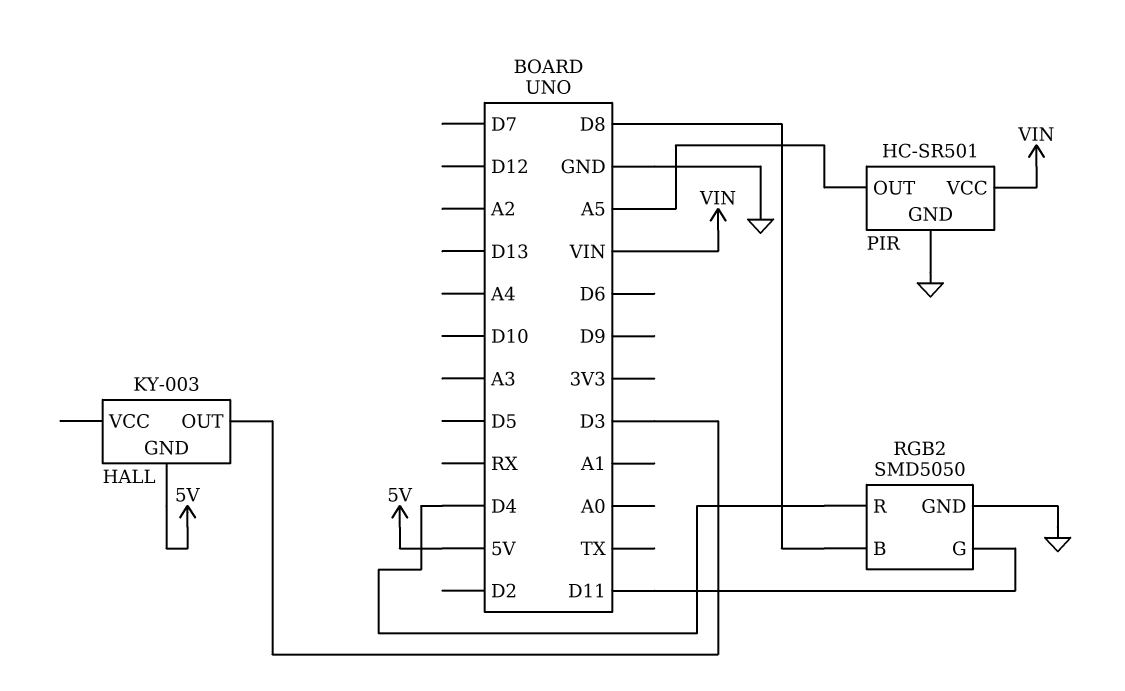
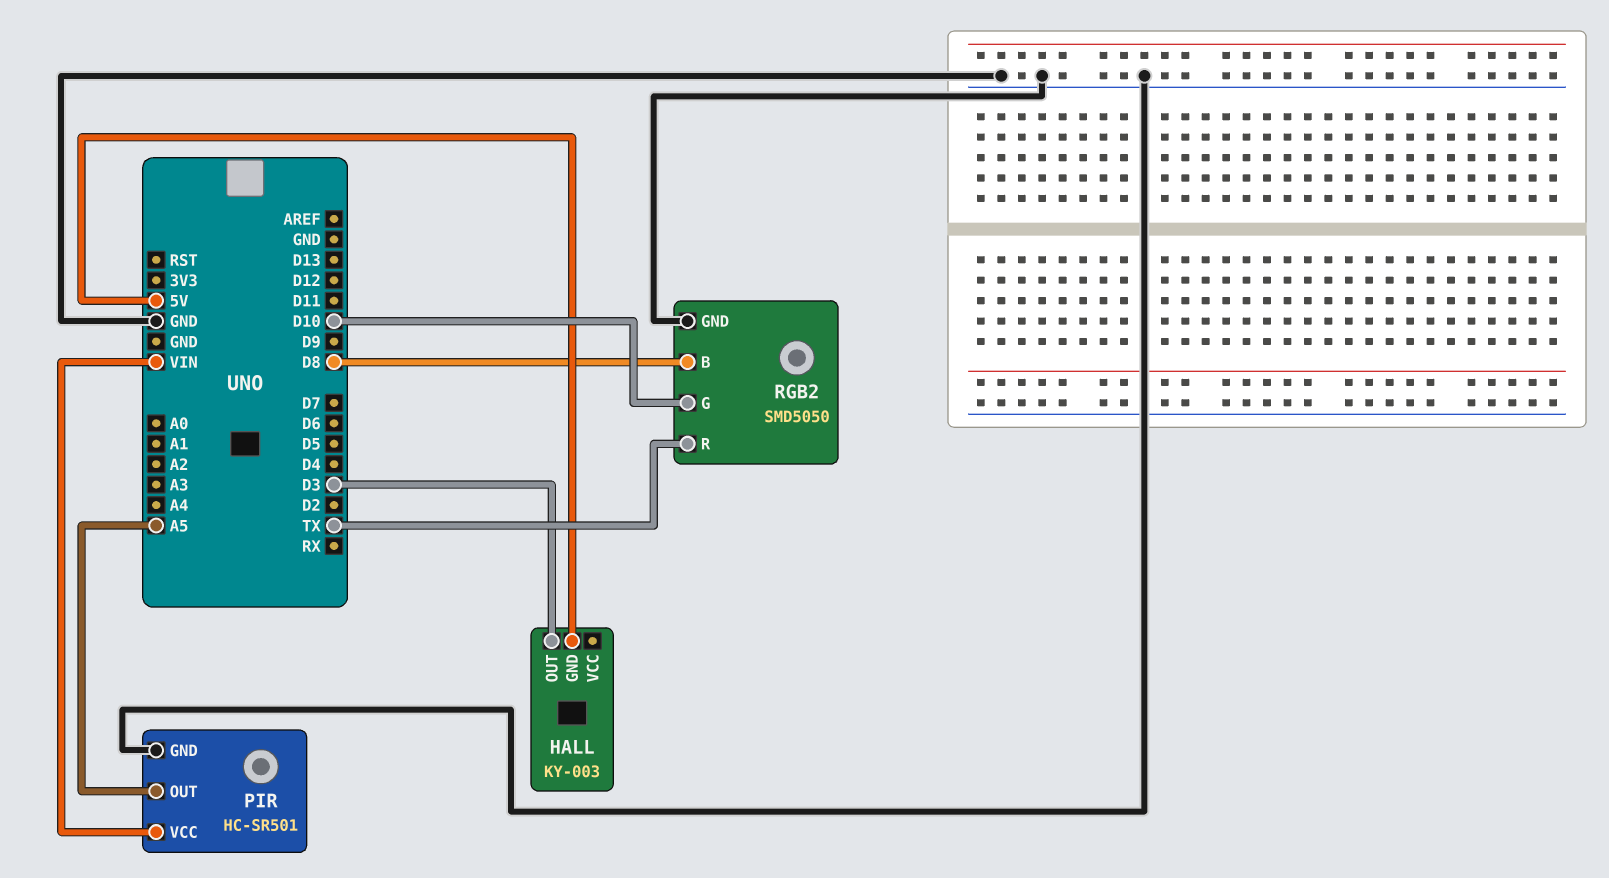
RGB2 pin G: D11 -> D10
RGB2 pin R: D4 -> TX

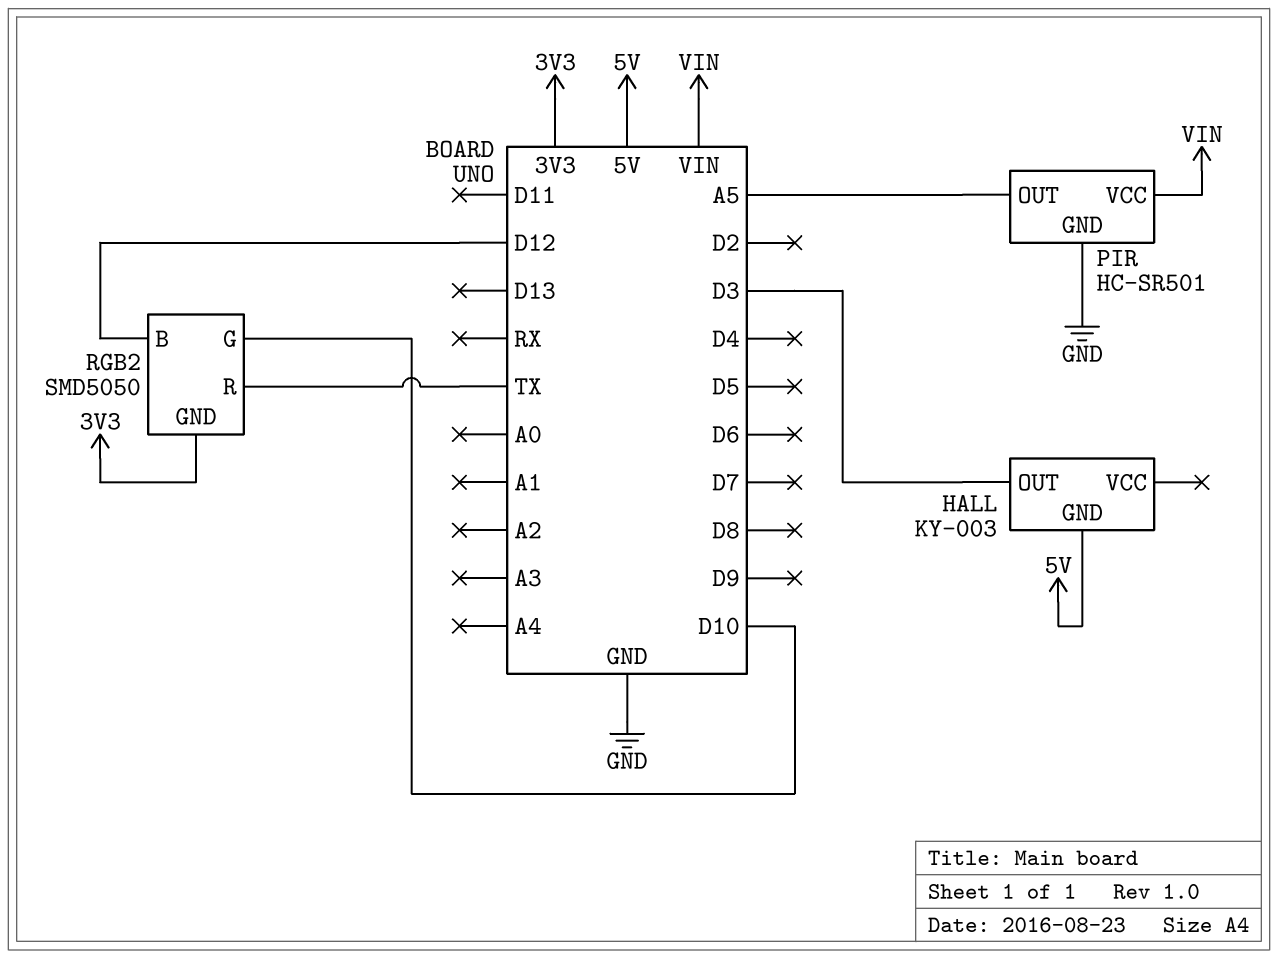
RGB2 pin B: D8 -> D12
RGB2 pin GND: GND -> 3V3

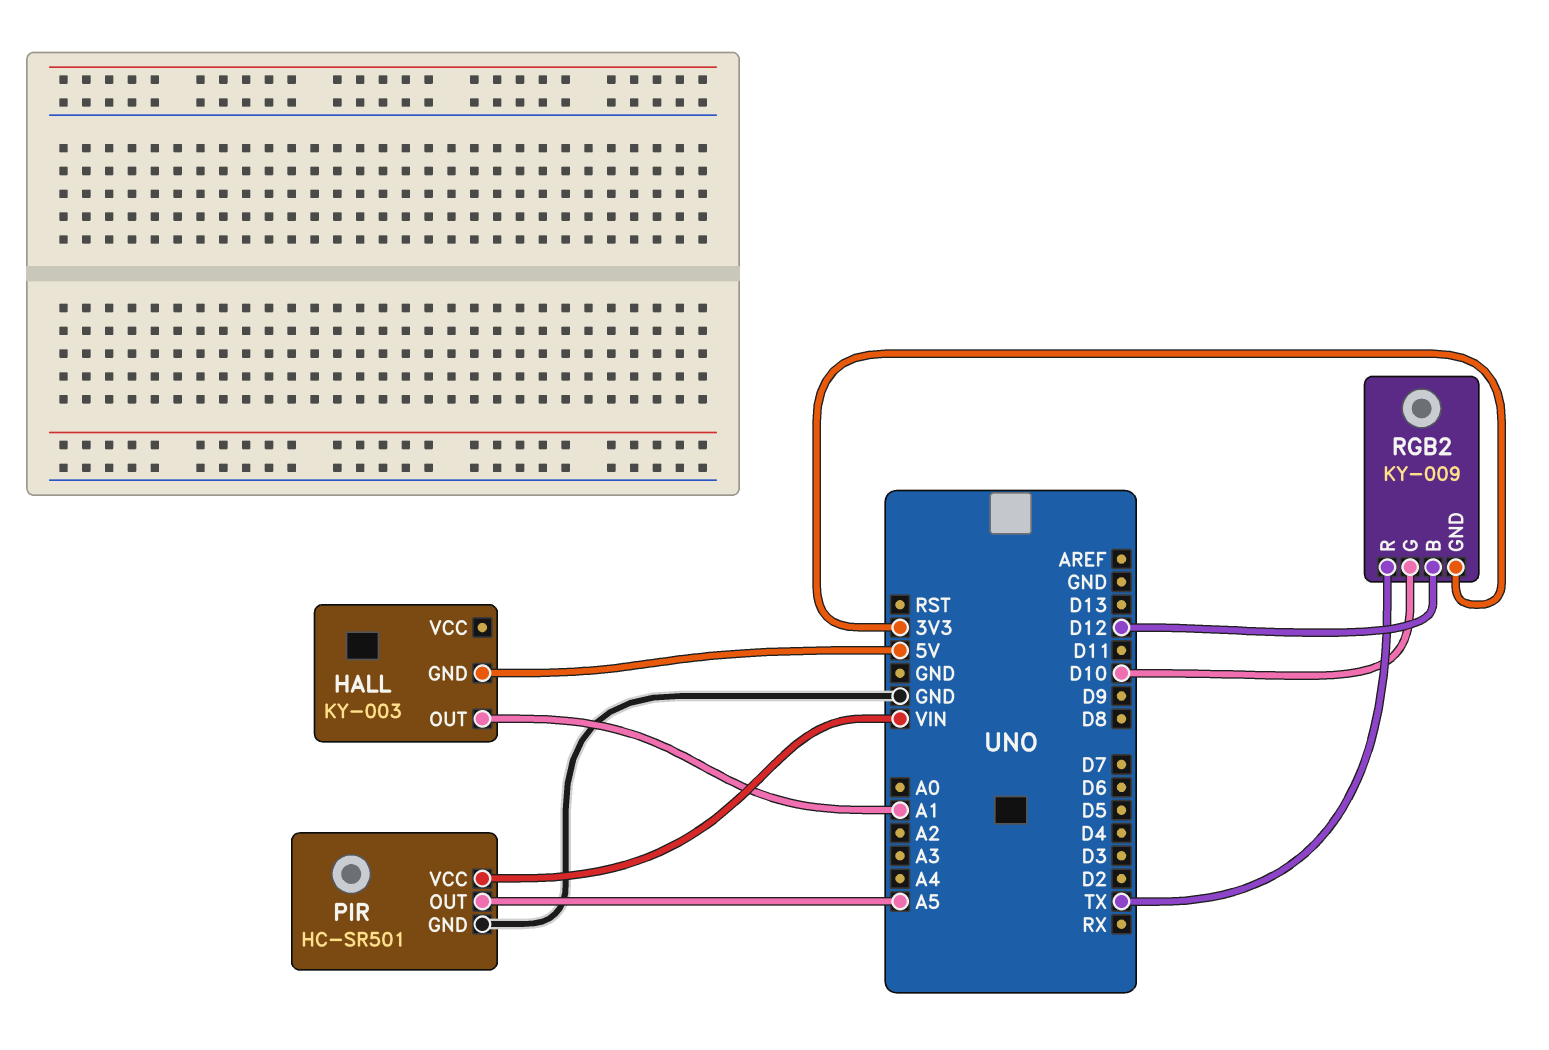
HALL pin OUT: D3 -> A1
RGB2: SMD5050 -> KY-009

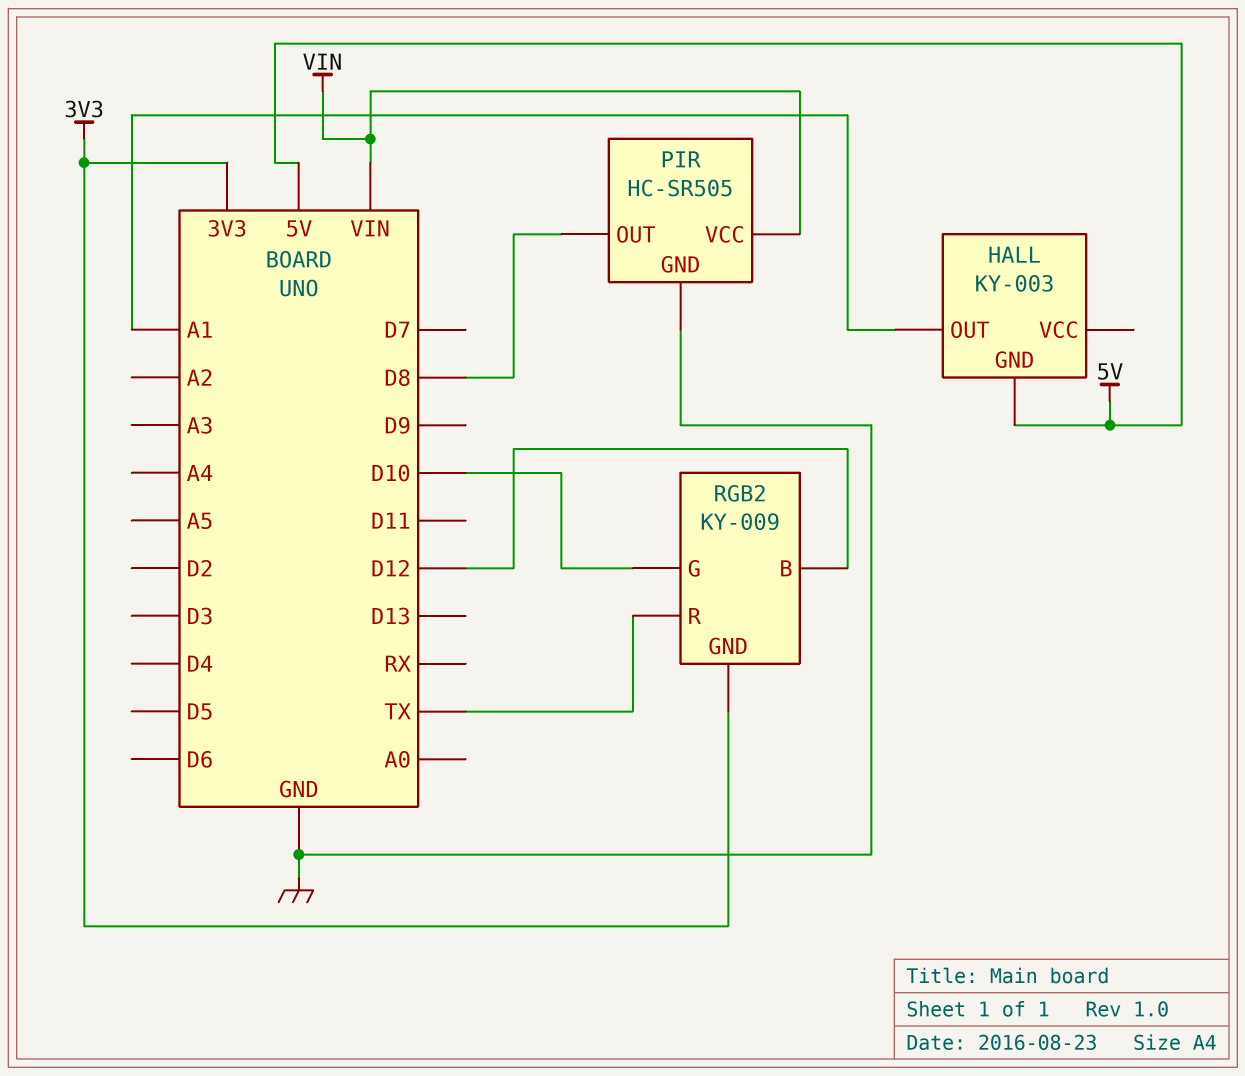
PIR: HC-SR501 -> HC-SR505
PIR pin OUT: A5 -> D8

